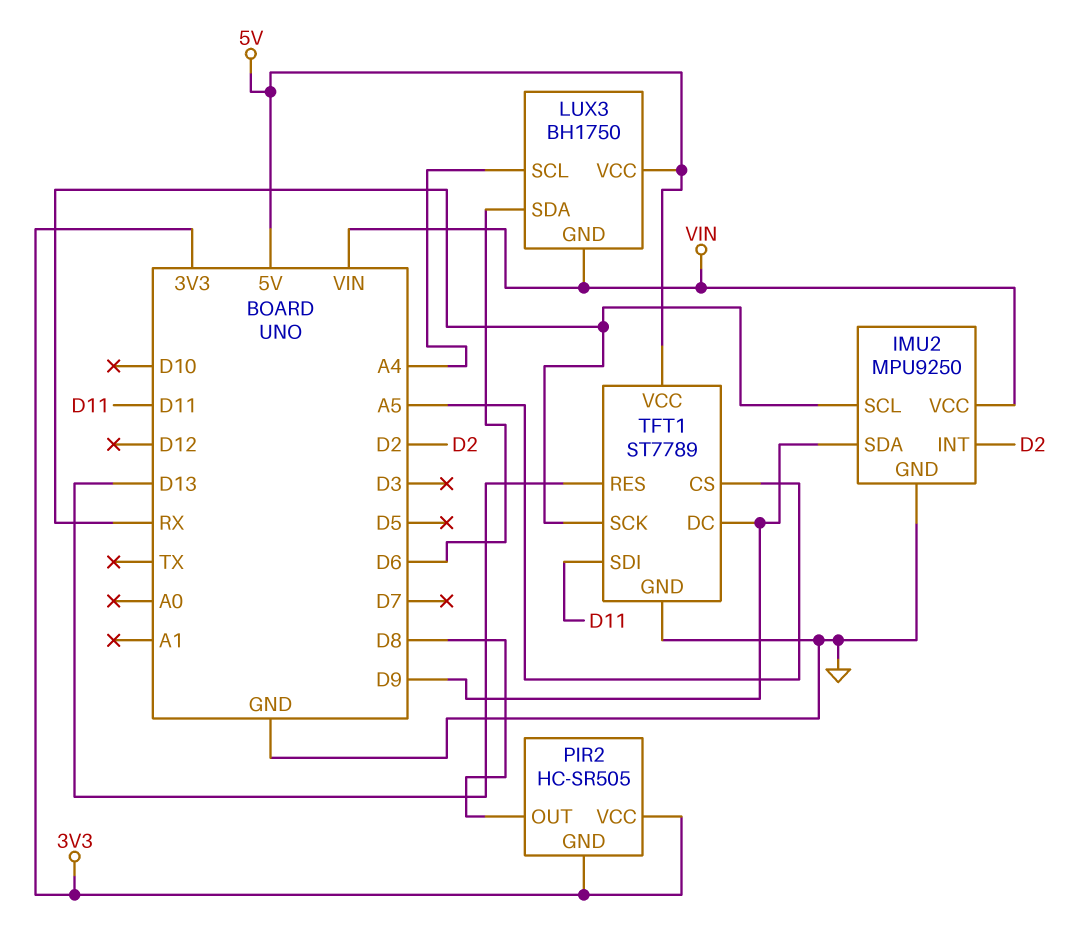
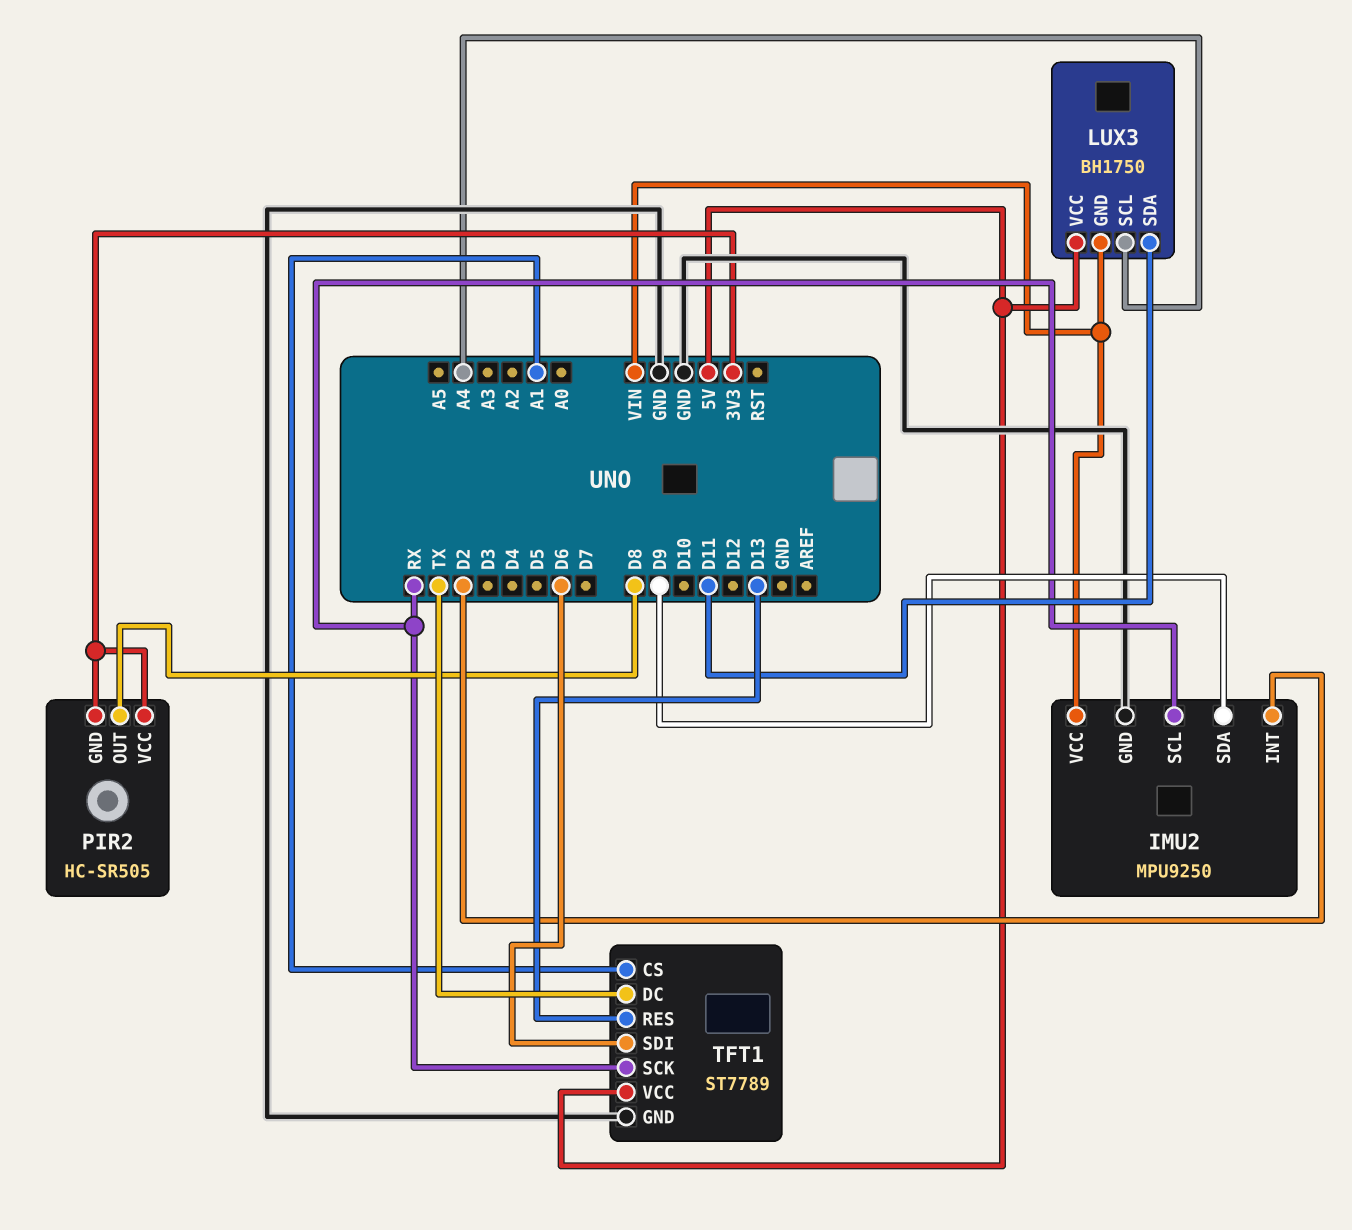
LUX3 pin SDA: D6 -> D11
TFT1 pin CS: A5 -> A1
TFT1 pin DC: D9 -> TX
TFT1 pin SDI: D11 -> D6

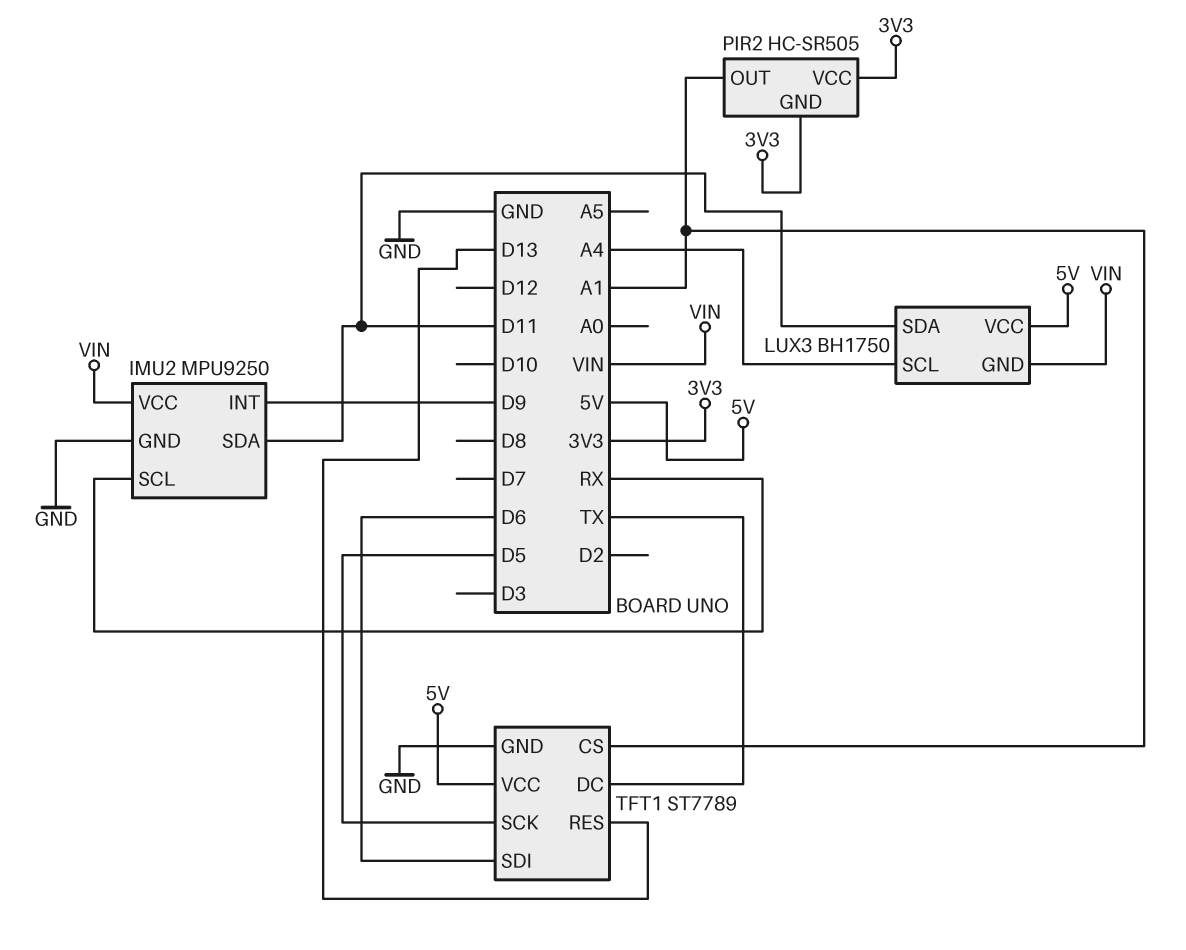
IMU2 pin INT: D2 -> D9
IMU2 pin SDA: D9 -> D11
PIR2 pin OUT: D8 -> A1
TFT1 pin SCK: RX -> D5

